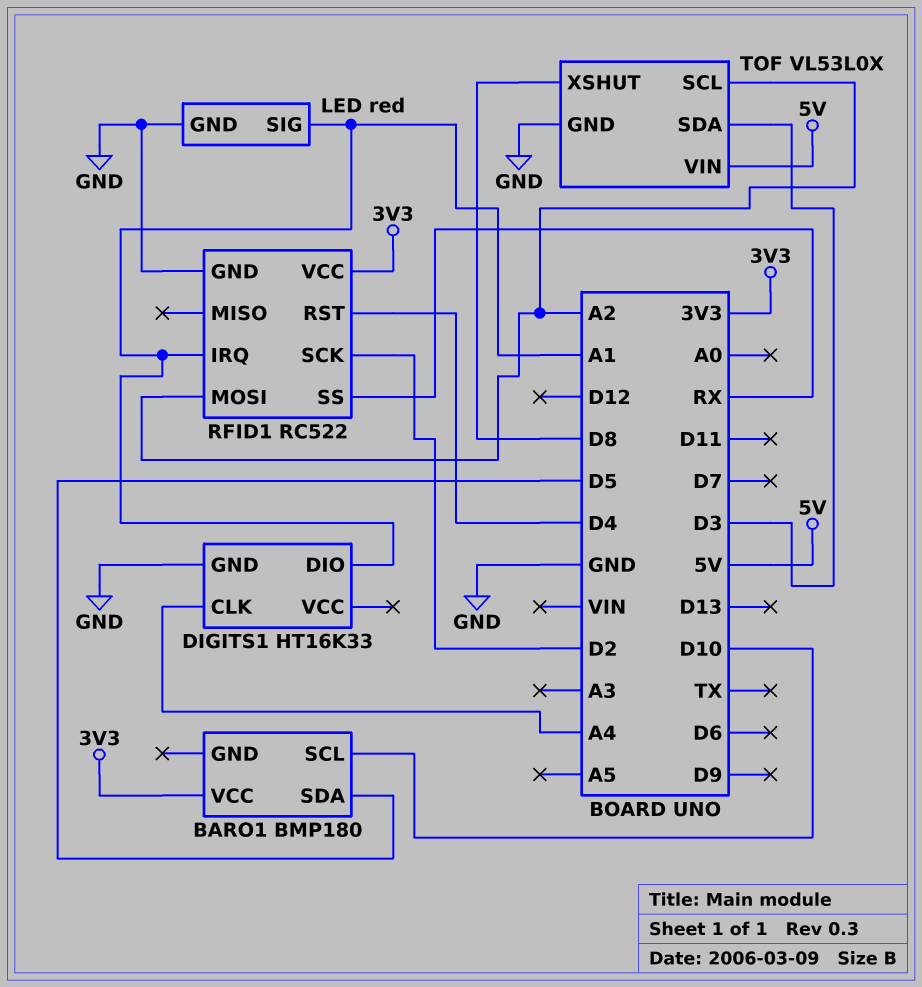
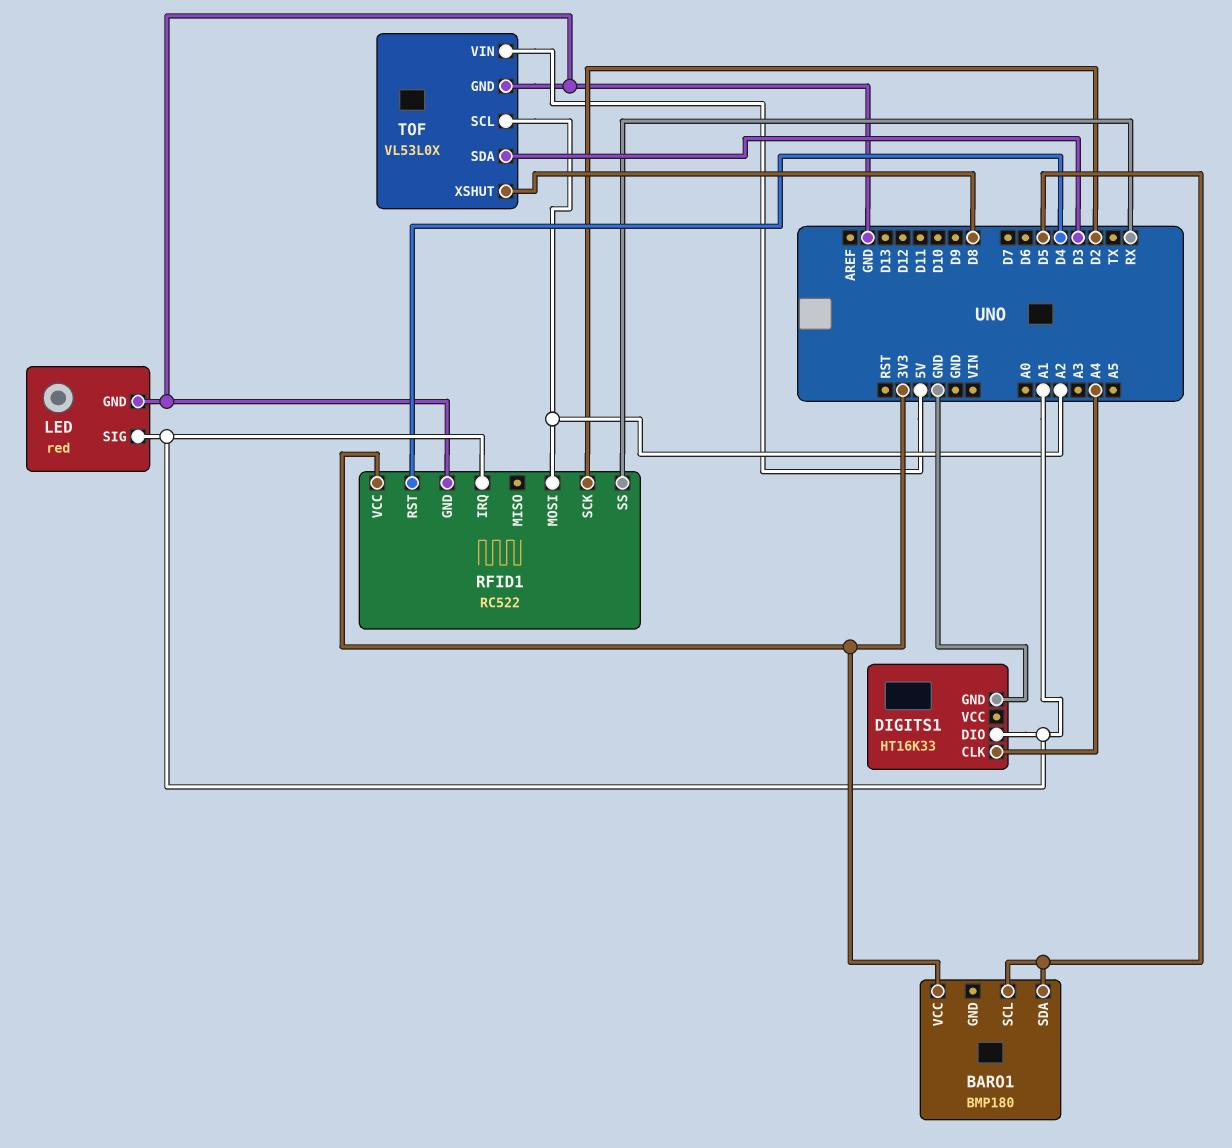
BARO1 pin SCL: D10 -> D5

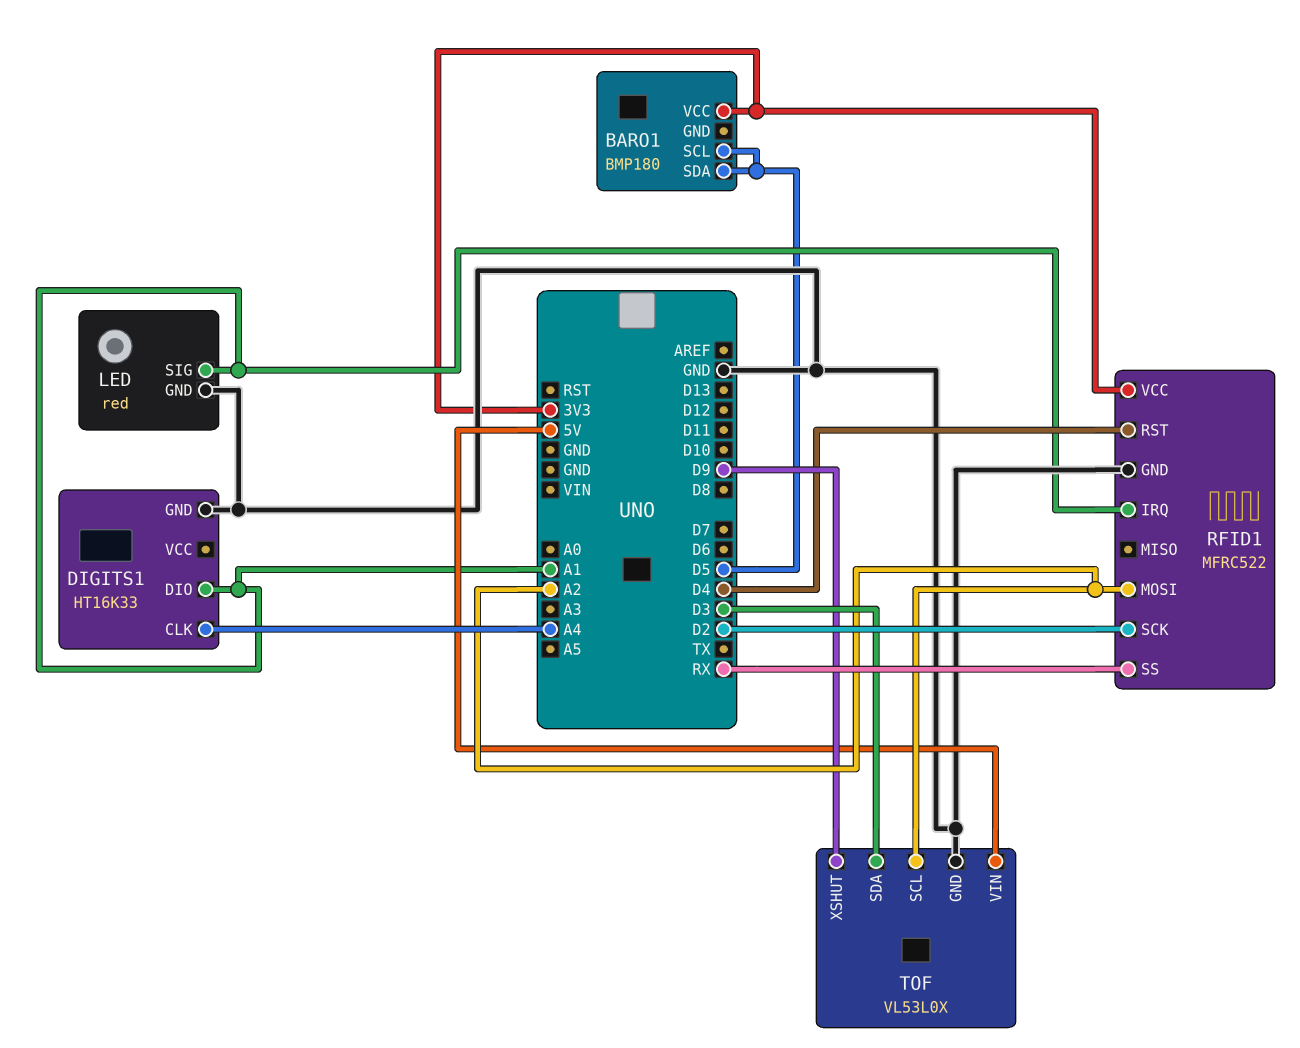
RFID1: RC522 -> MFRC522
TOF pin XSHUT: D8 -> D9

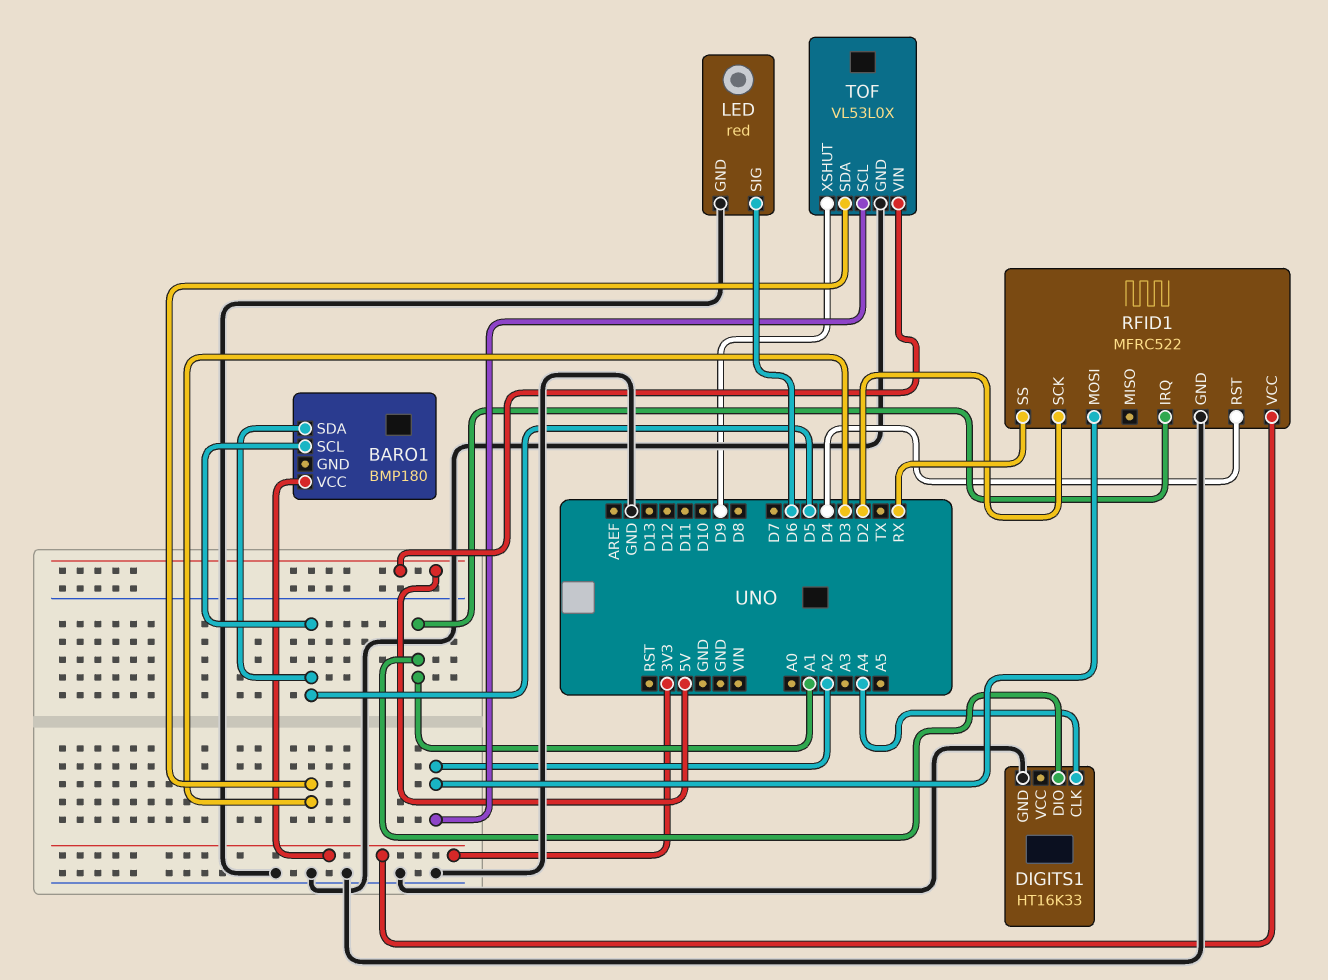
LED pin SIG: A1 -> D6

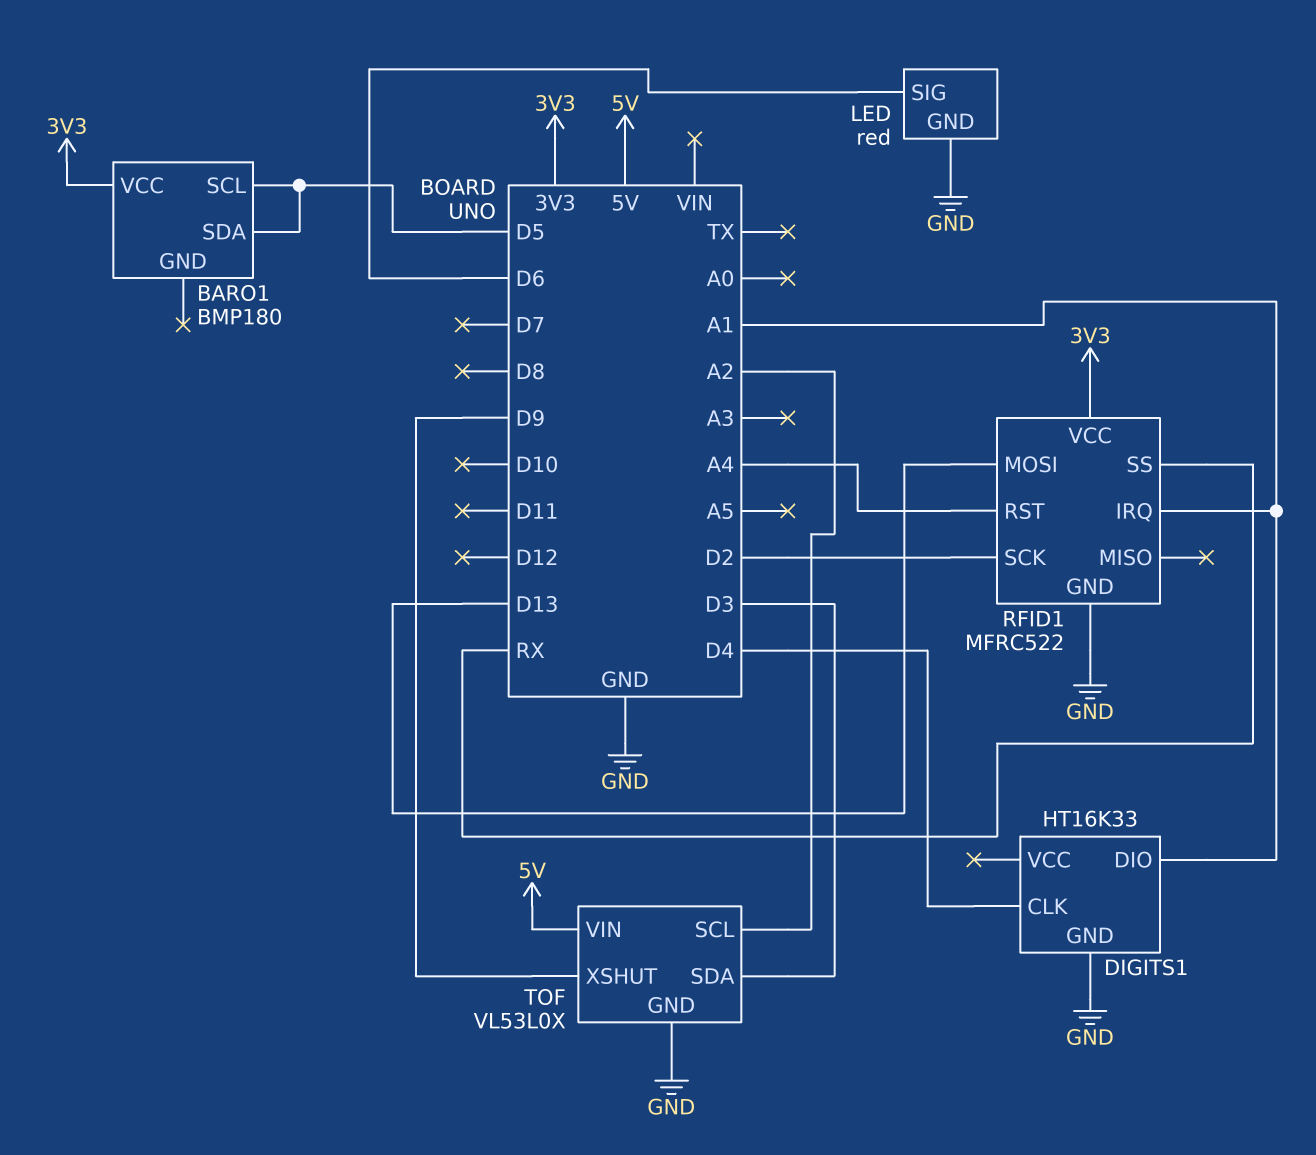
DIGITS1 pin CLK: A4 -> D4
RFID1 pin MOSI: A2 -> D13
RFID1 pin RST: D4 -> A4

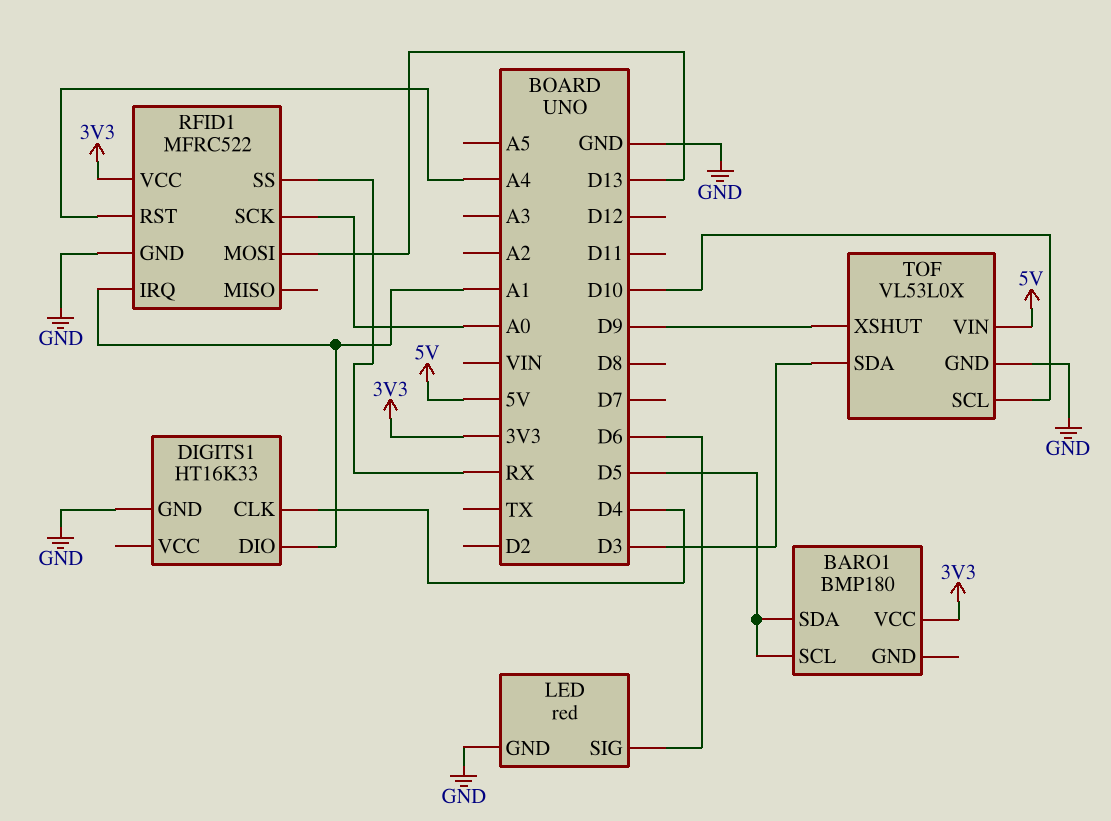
RFID1 pin SCK: D2 -> A0
TOF pin SCL: A2 -> D10

